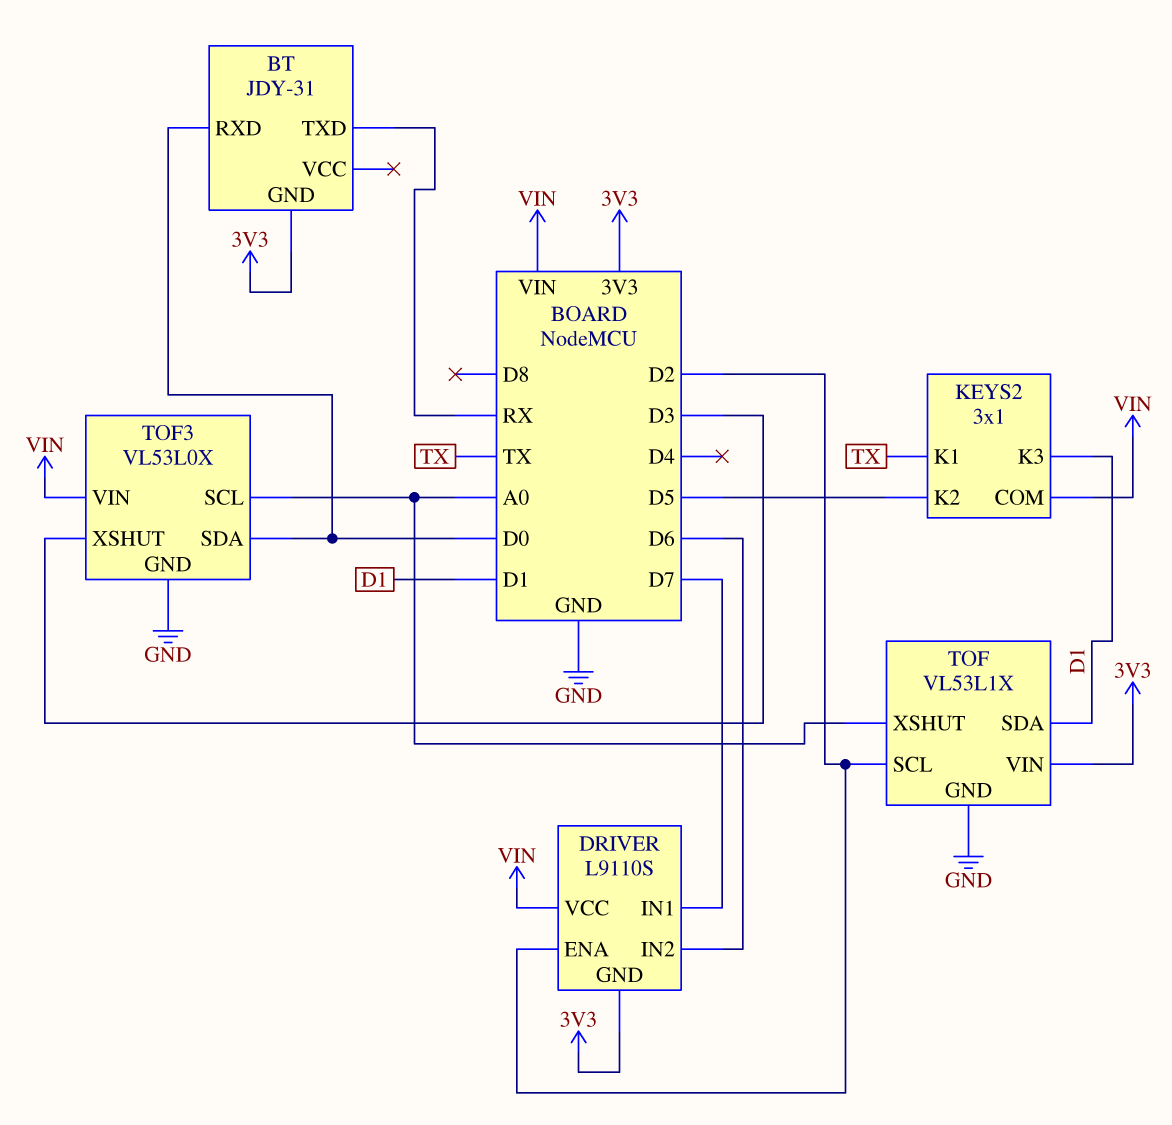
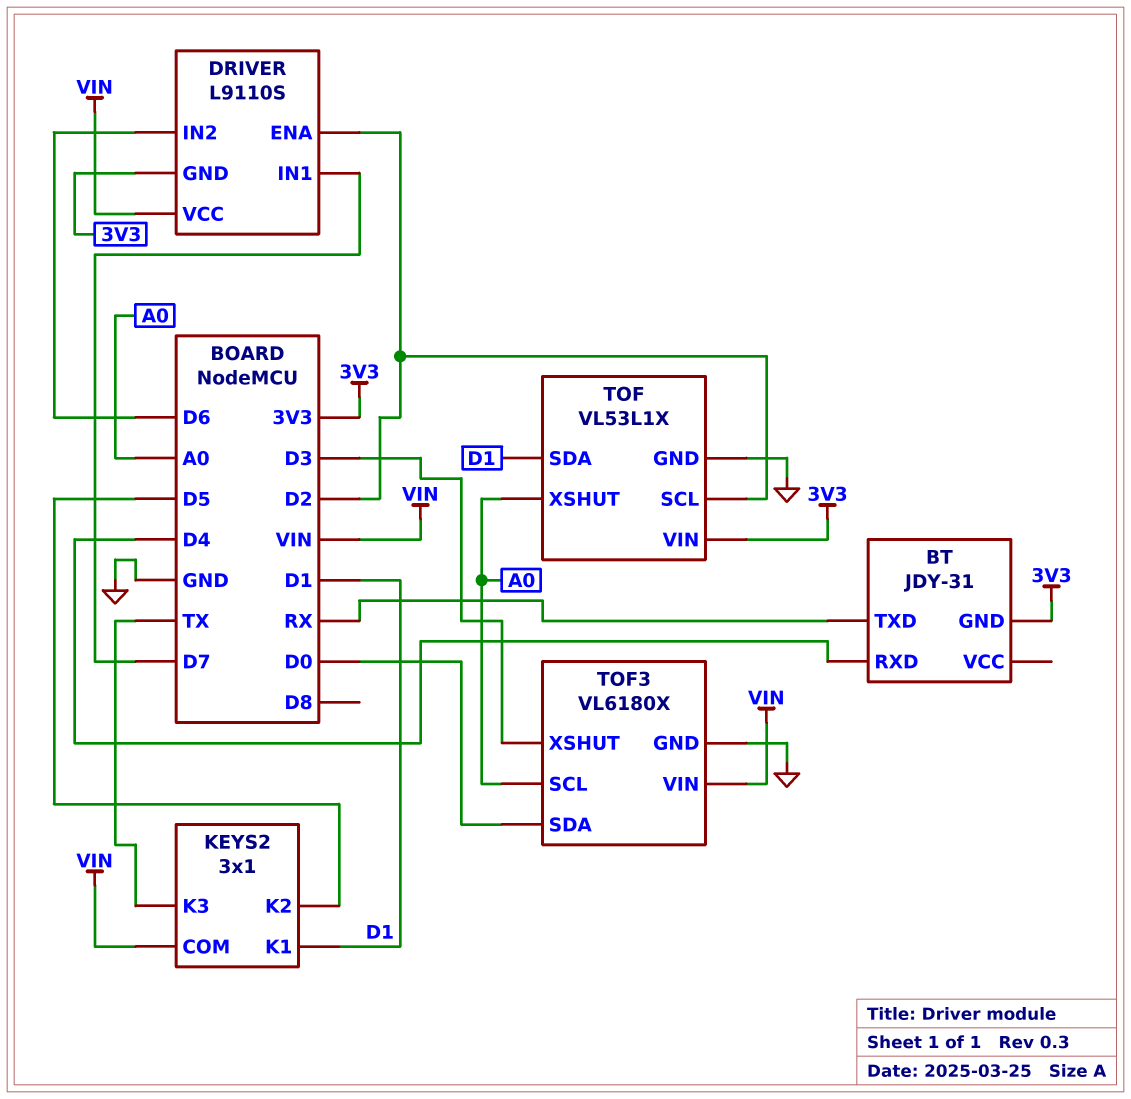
BT pin RXD: D0 -> D4
KEYS2 pin K1: TX -> D1
KEYS2 pin K3: D1 -> TX
TOF3: VL53L0X -> VL6180X

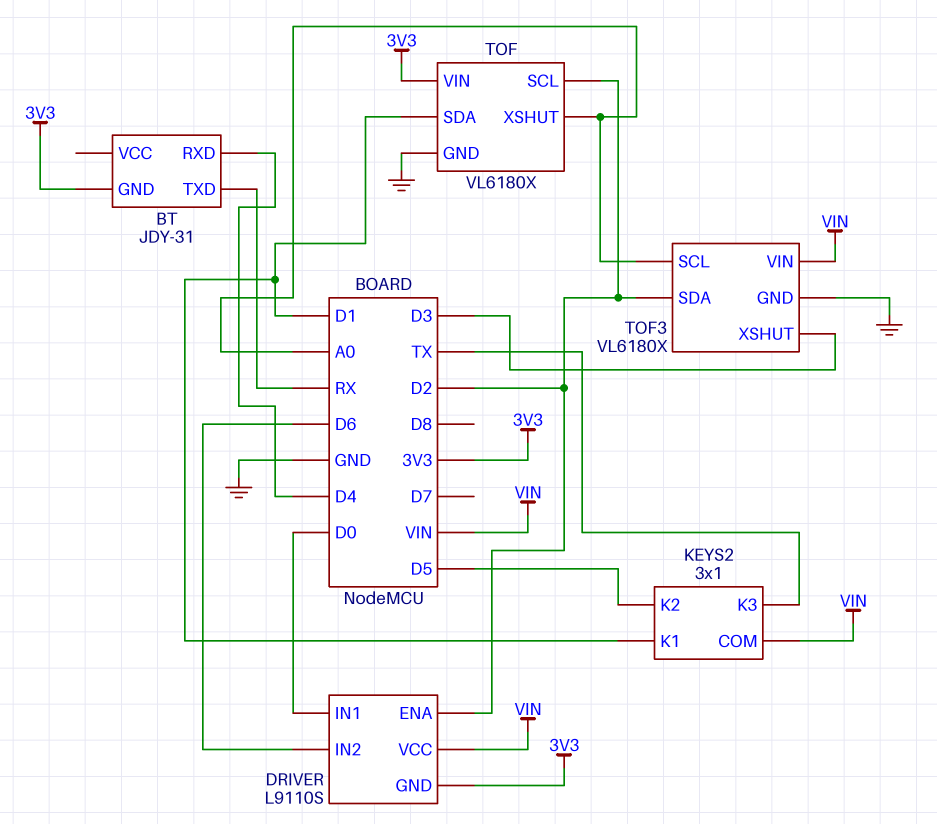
DRIVER pin IN1: D7 -> D0
TOF: VL53L1X -> VL6180X
TOF3 pin SDA: D0 -> D2

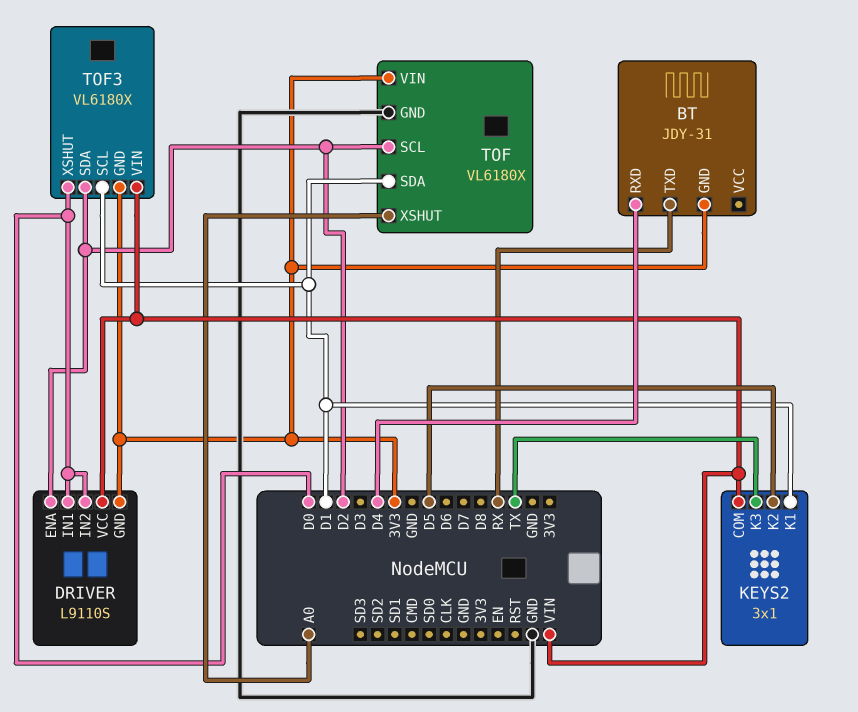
DRIVER pin IN2: D6 -> D0
TOF3 pin GND: GND -> 3V3
TOF3 pin SCL: A0 -> D1
TOF3 pin XSHUT: D3 -> D0

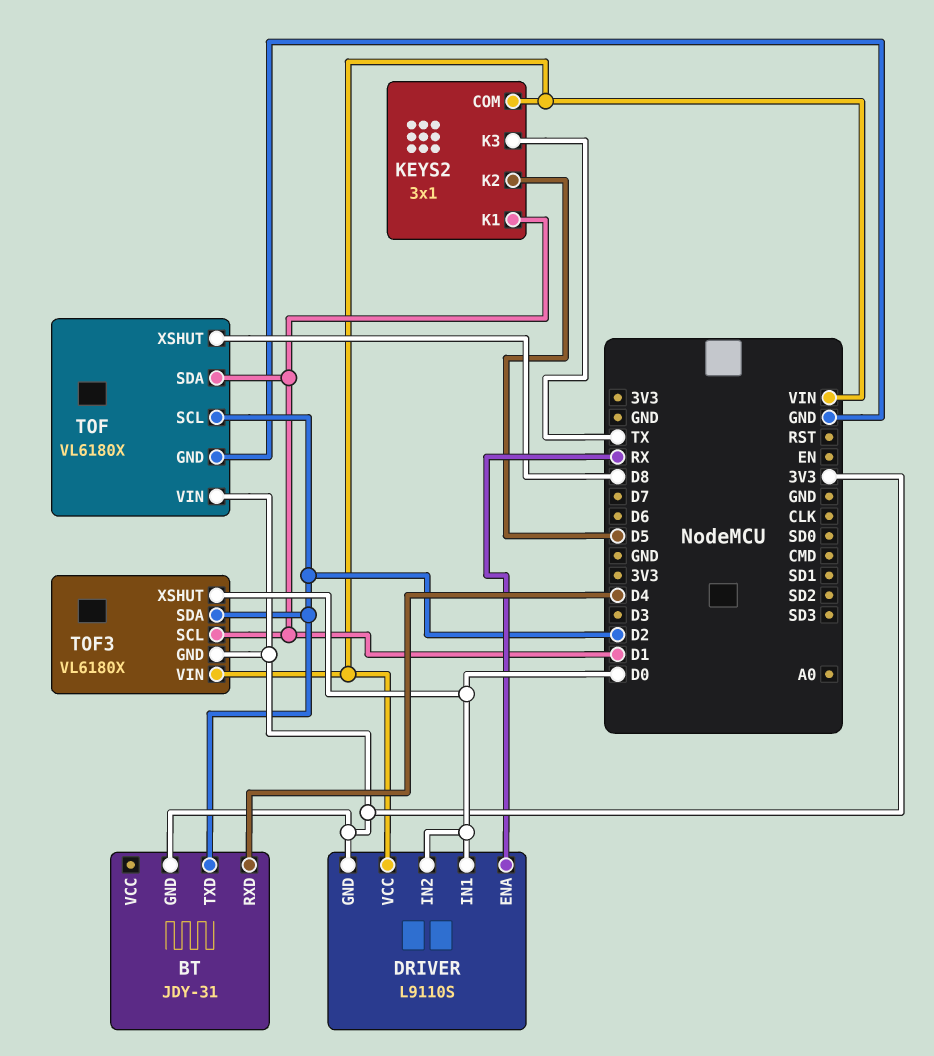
BT pin TXD: RX -> D2
DRIVER pin ENA: D2 -> RX
TOF pin XSHUT: A0 -> D8

